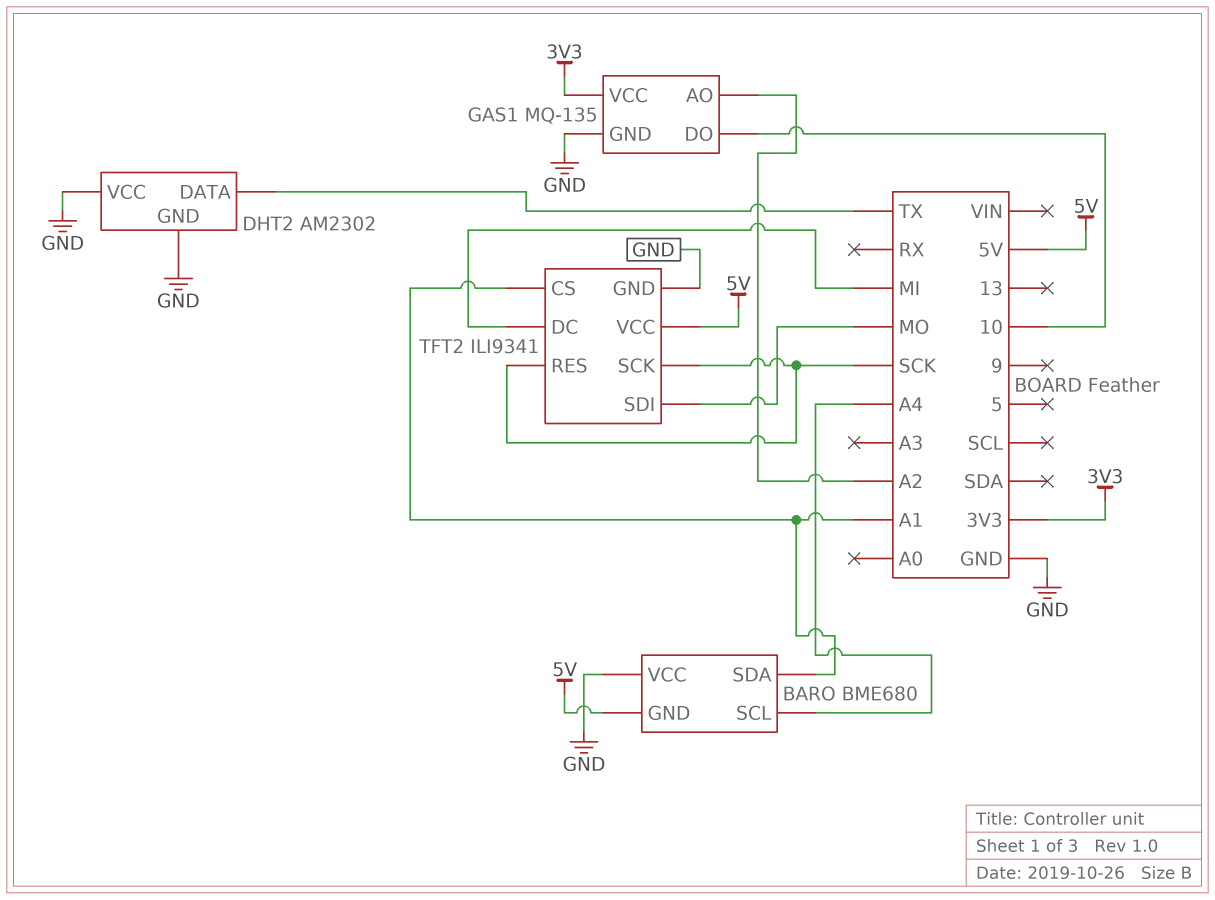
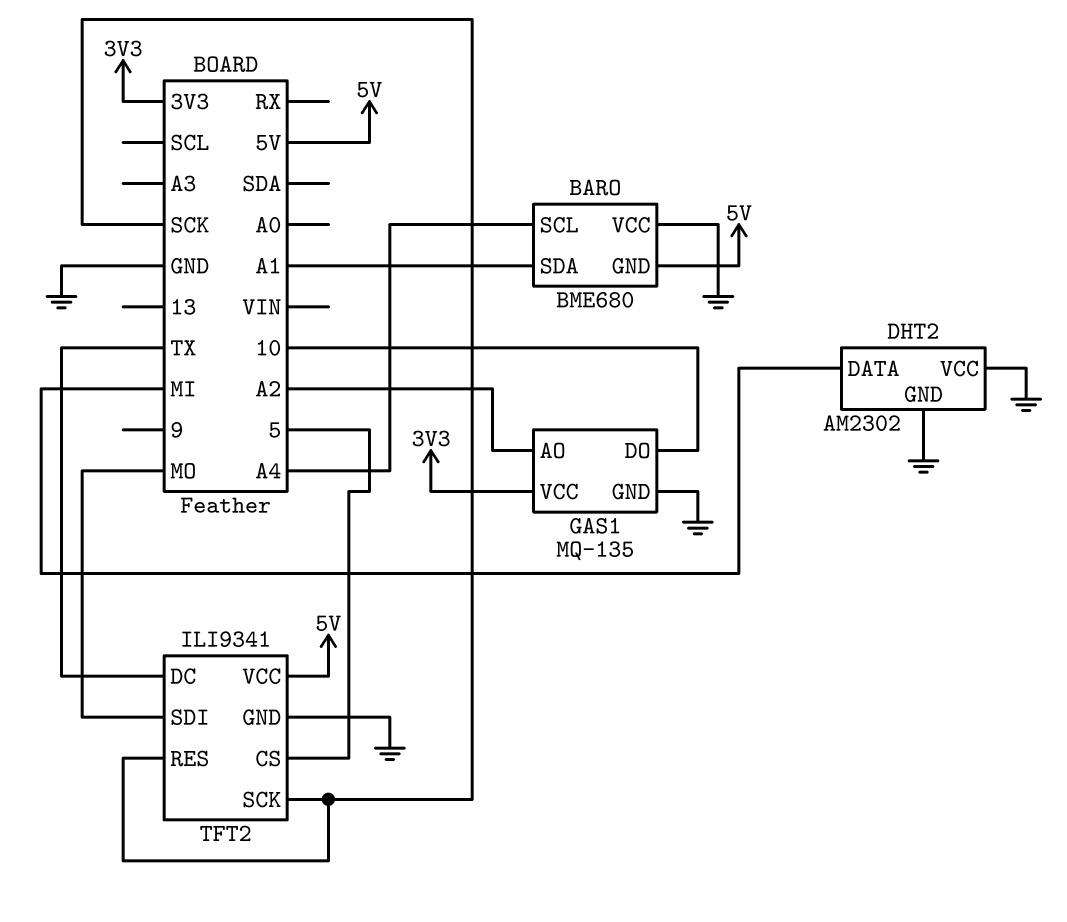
DHT2 pin DATA: TX -> MI
TFT2 pin CS: A1 -> 5
TFT2 pin DC: MI -> TX

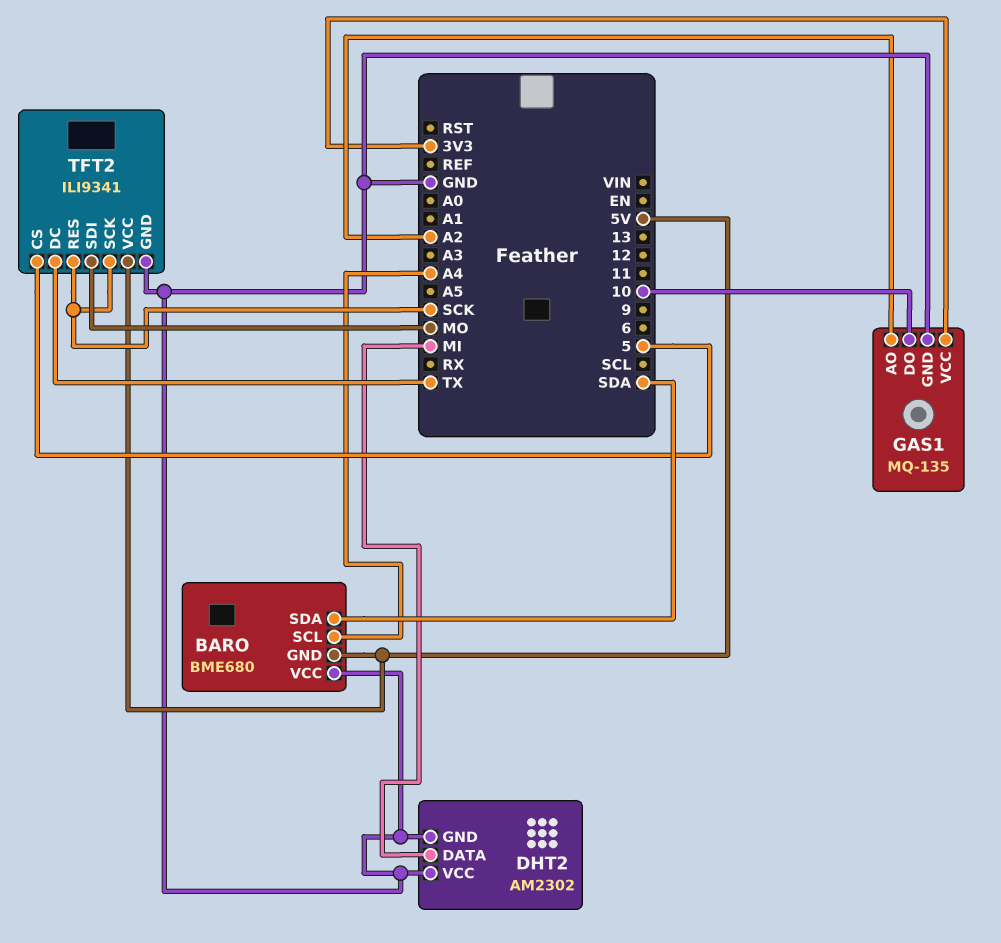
BARO pin SDA: A1 -> SDA

